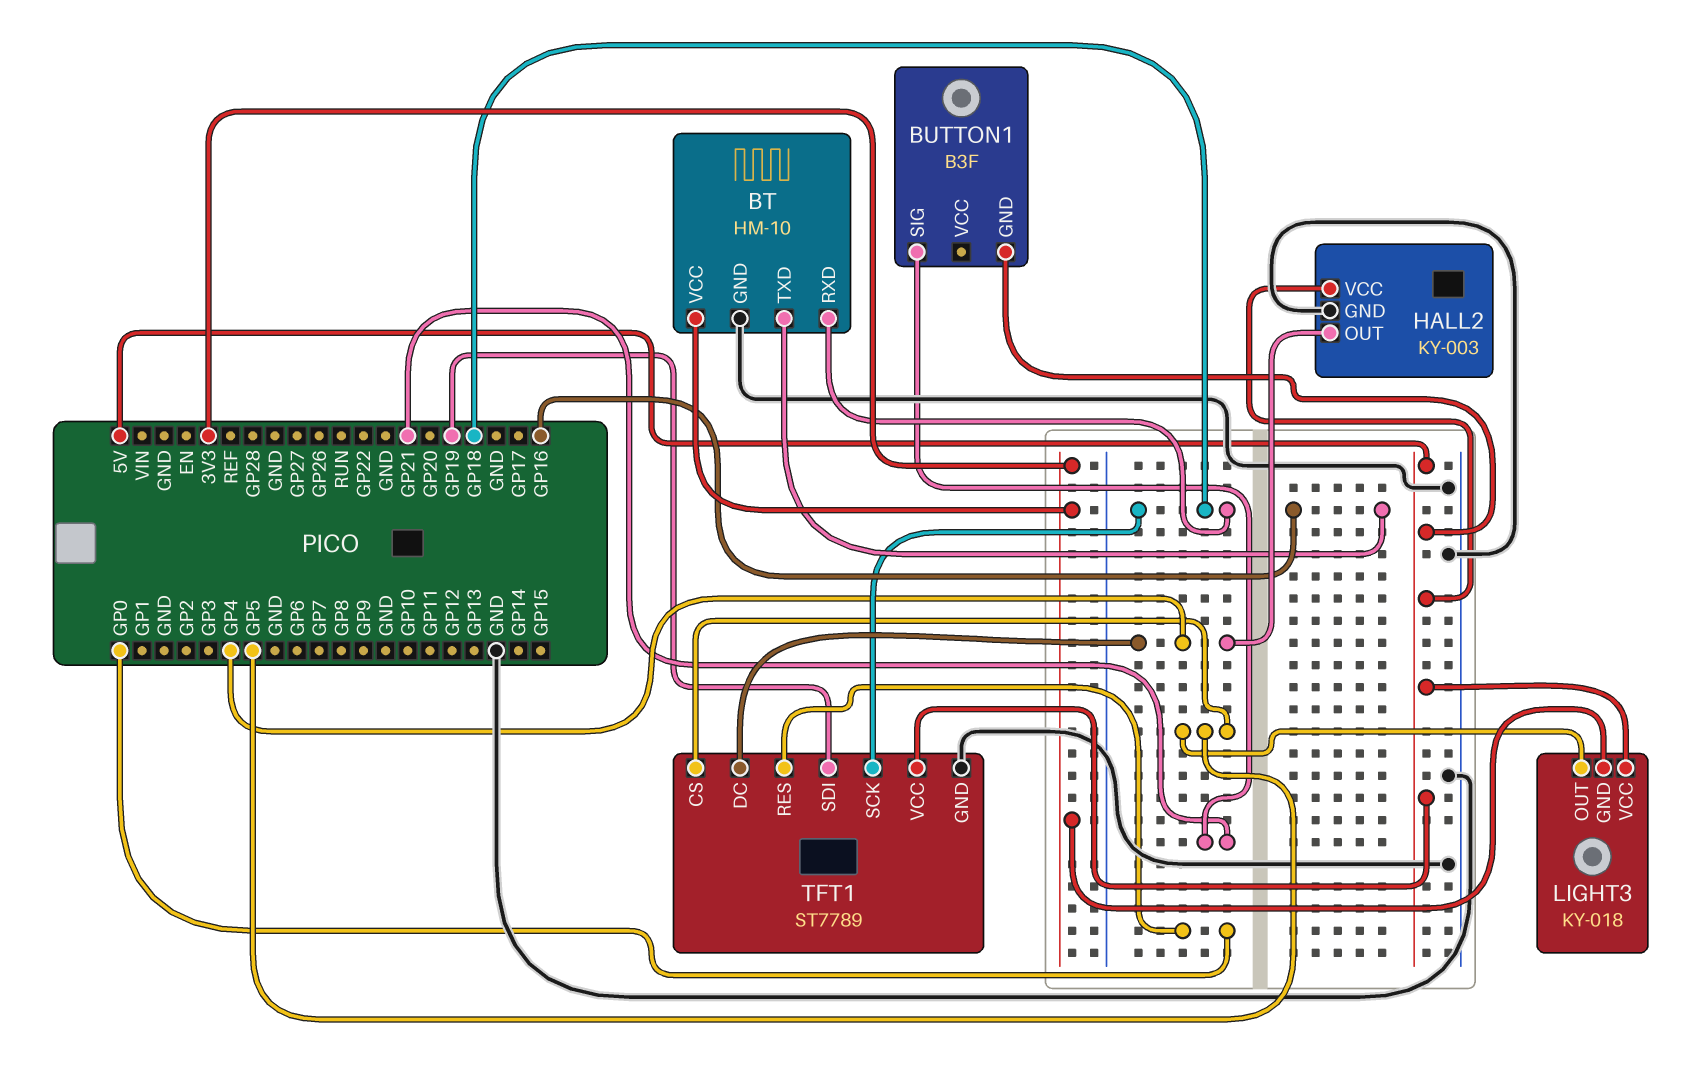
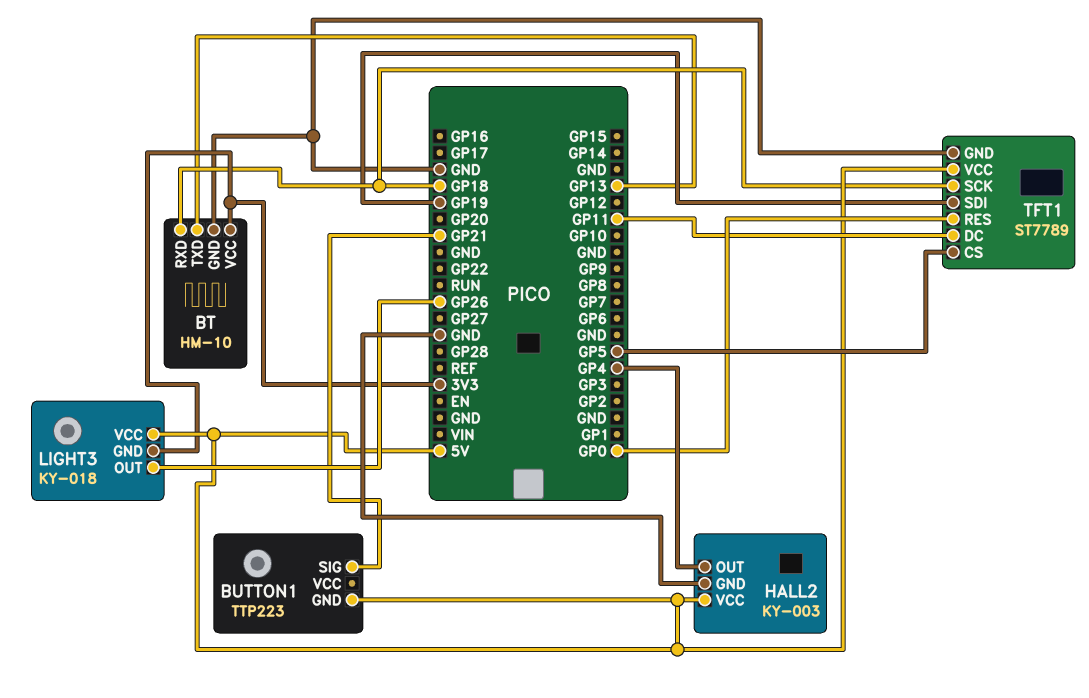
BT pin TXD: GP16 -> GP13
BUTTON1: B3F -> TTP223
LIGHT3 pin OUT: GP5 -> GP26
TFT1 pin DC: GP4 -> GP11

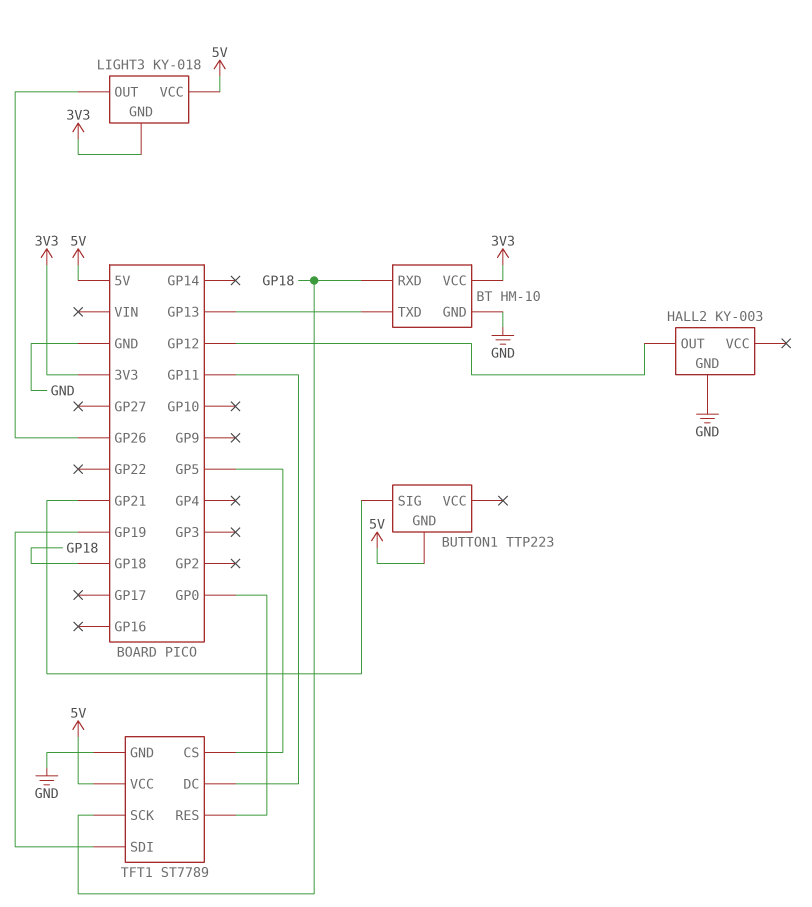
HALL2 pin OUT: GP4 -> GP12
HALL2 pin VCC: 5V -> none

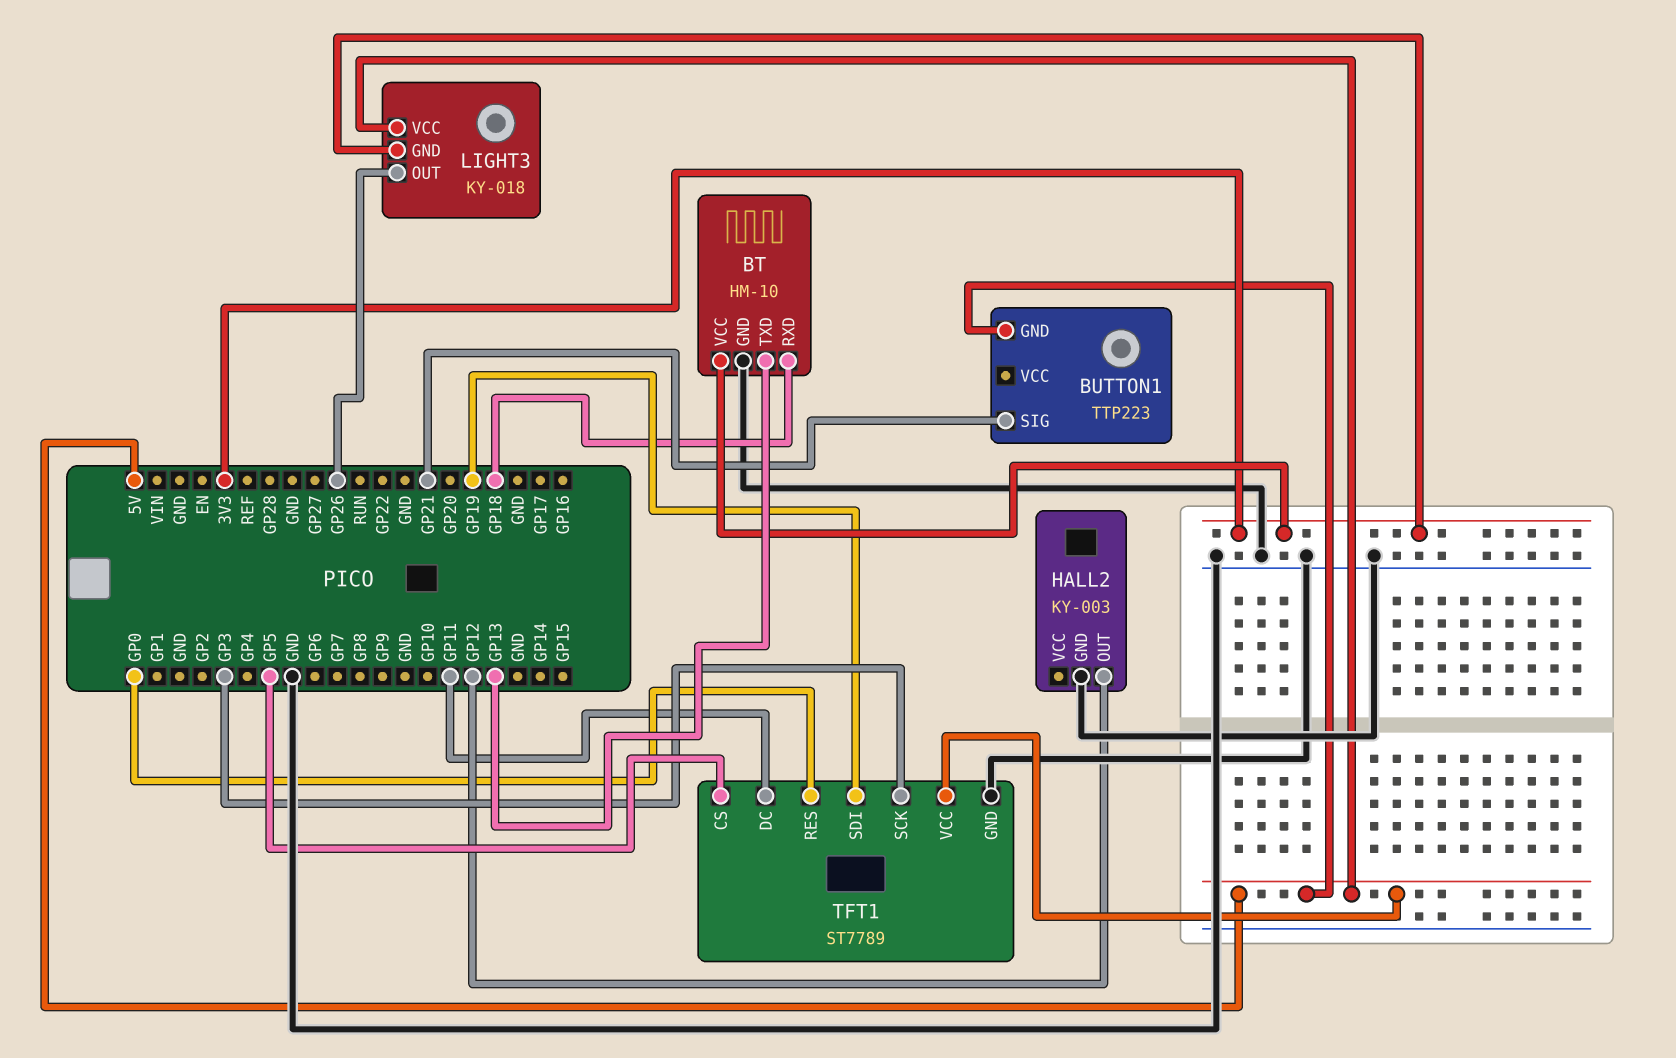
TFT1 pin SCK: GP18 -> GP3

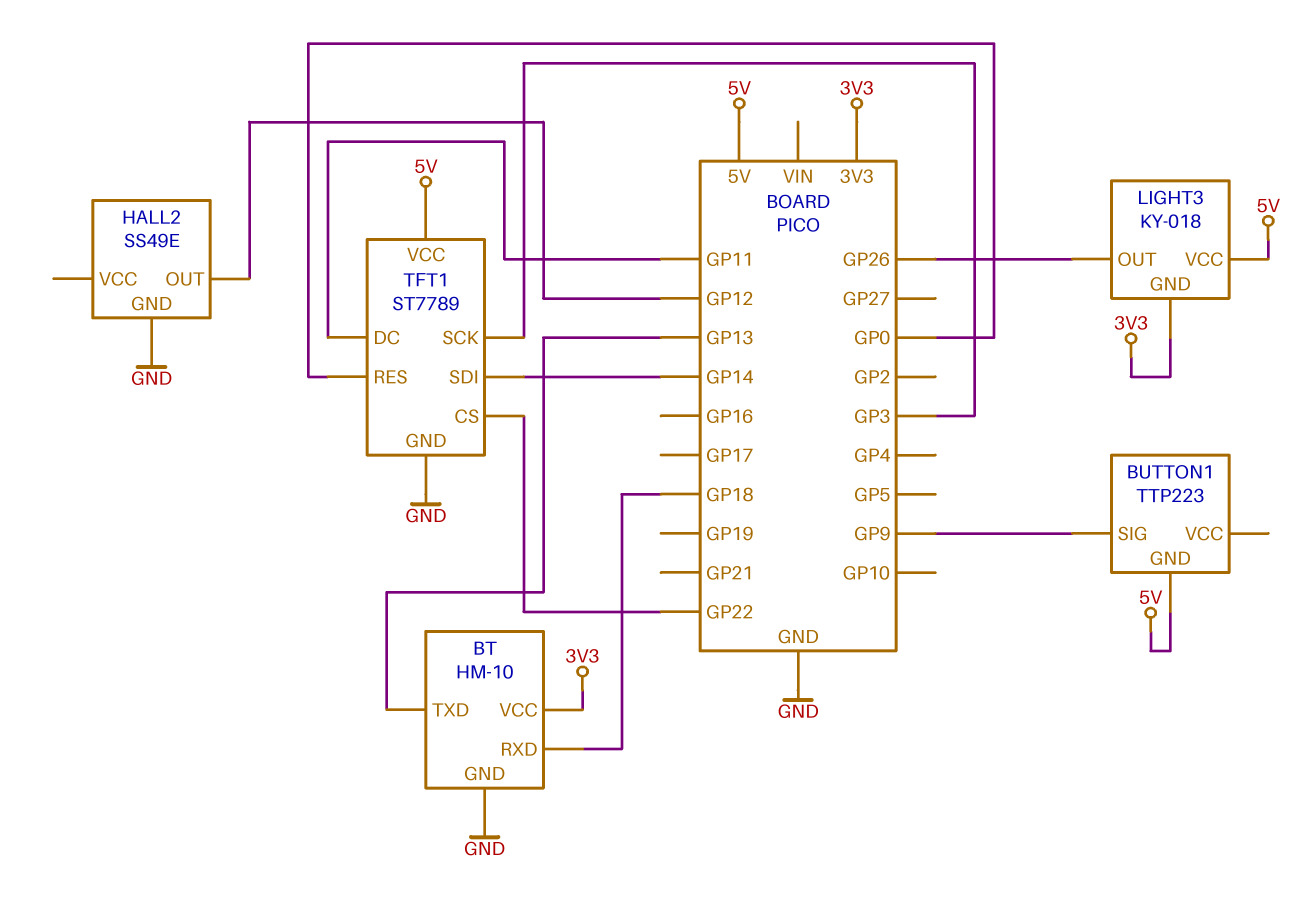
BUTTON1 pin SIG: GP21 -> GP9
HALL2: KY-003 -> SS49E
TFT1 pin CS: GP5 -> GP22
TFT1 pin SDI: GP19 -> GP14

